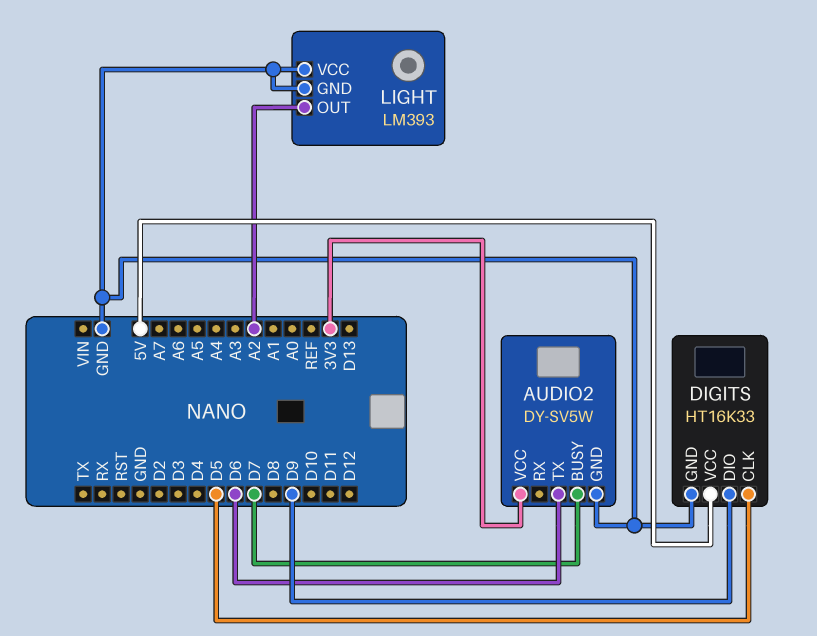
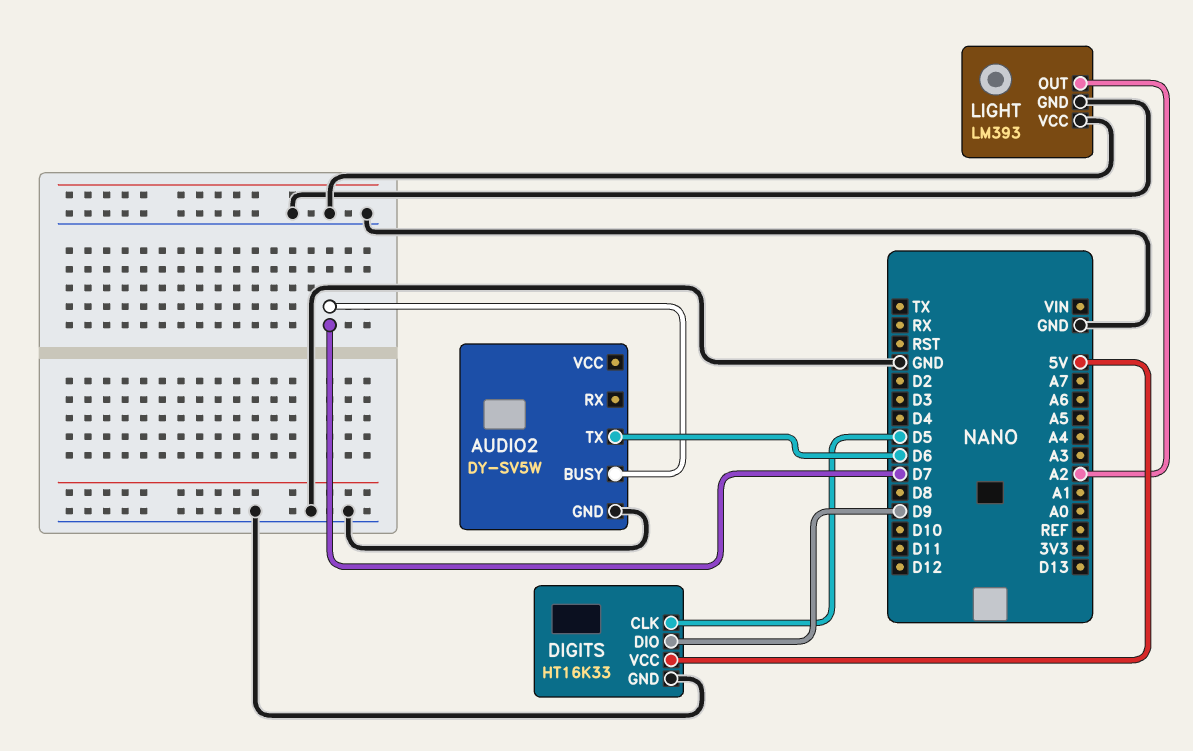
AUDIO2 pin VCC: 3V3 -> none

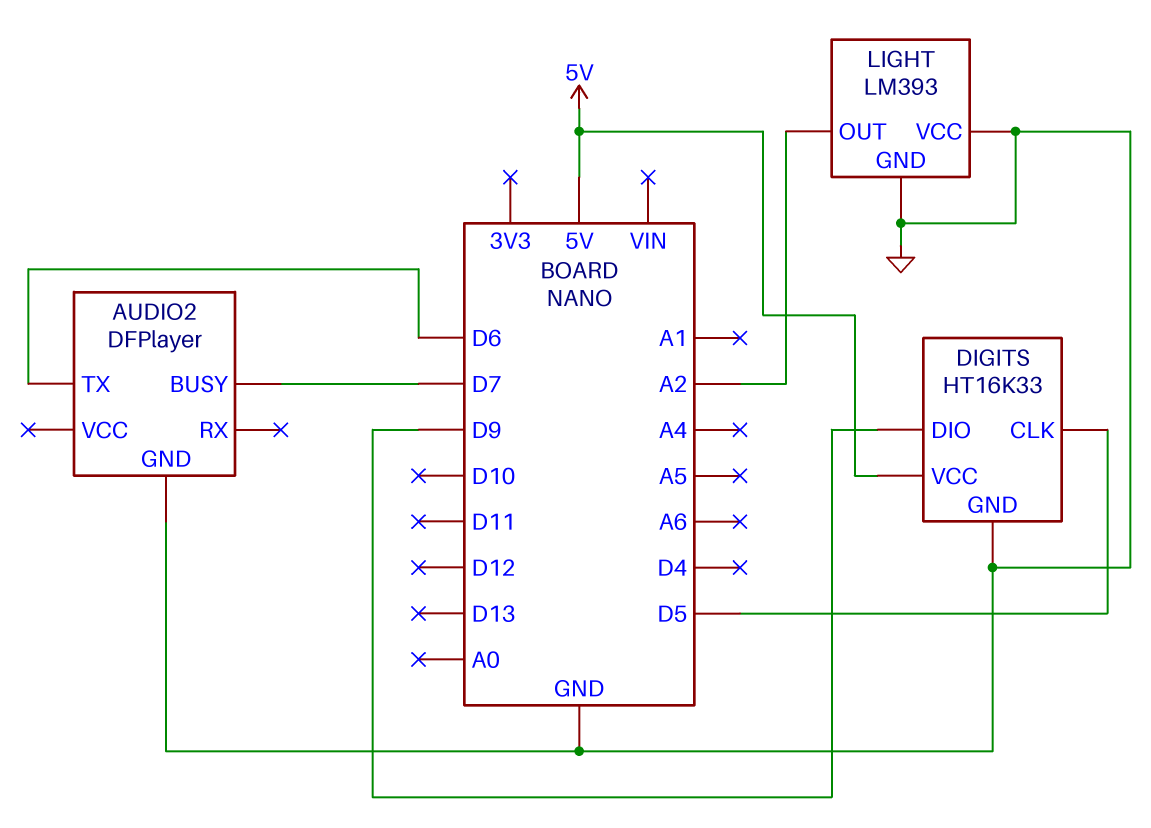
AUDIO2: DY-SV5W -> DFPlayer

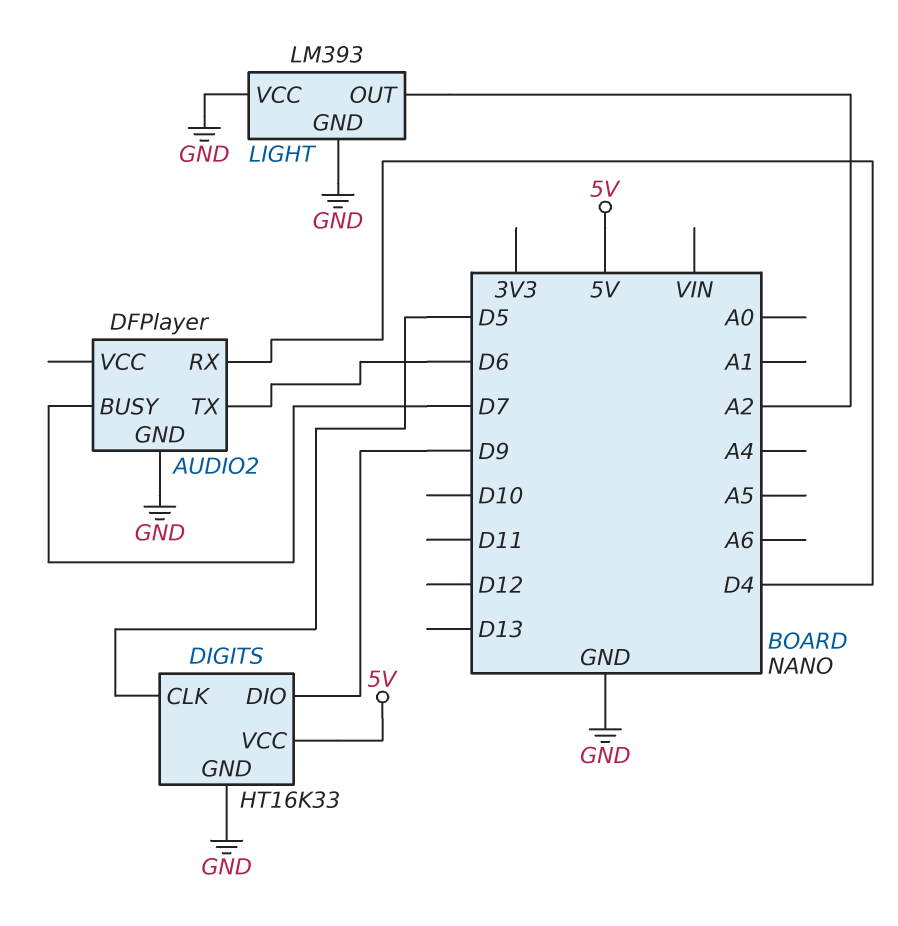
AUDIO2 pin RX: none -> D4

